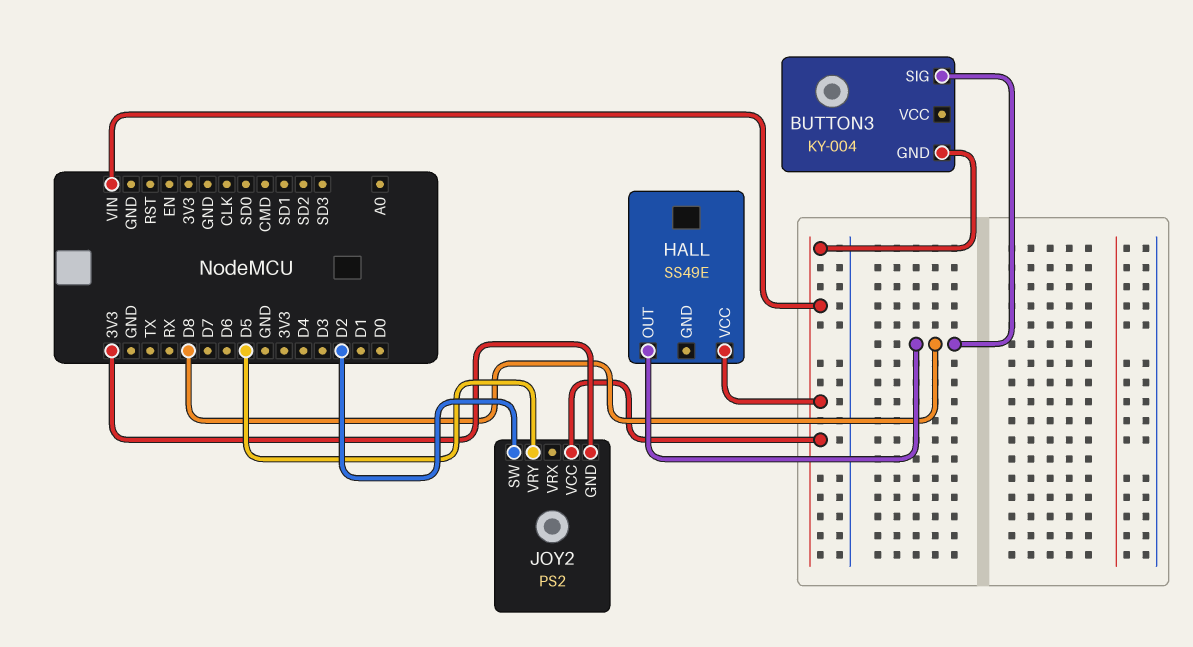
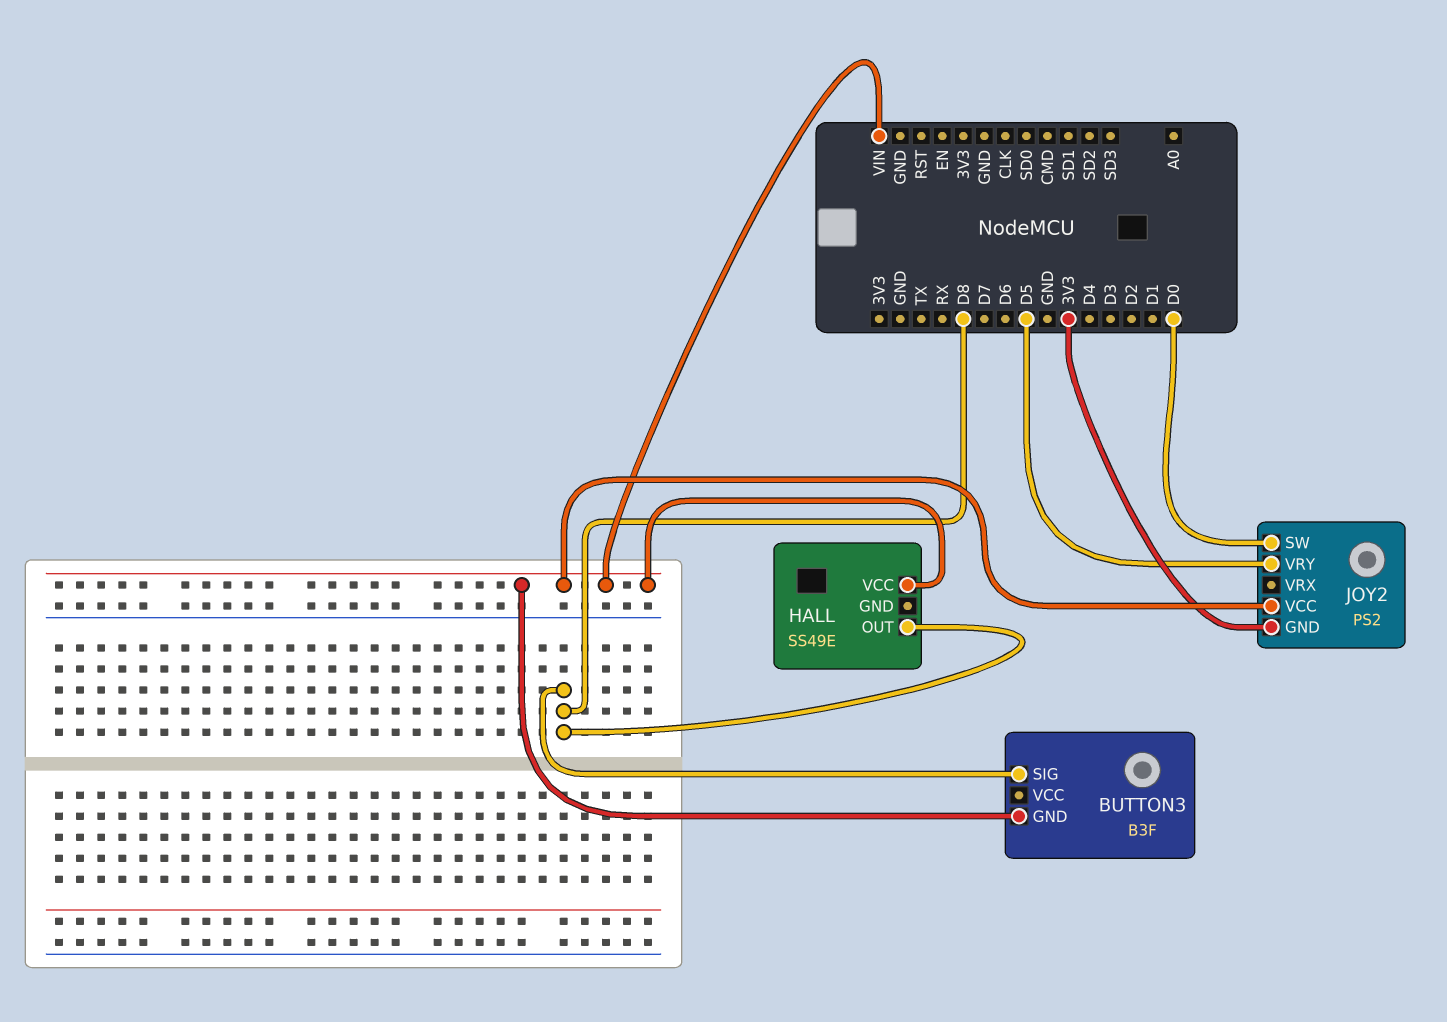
BUTTON3: KY-004 -> B3F
JOY2 pin SW: D2 -> D0

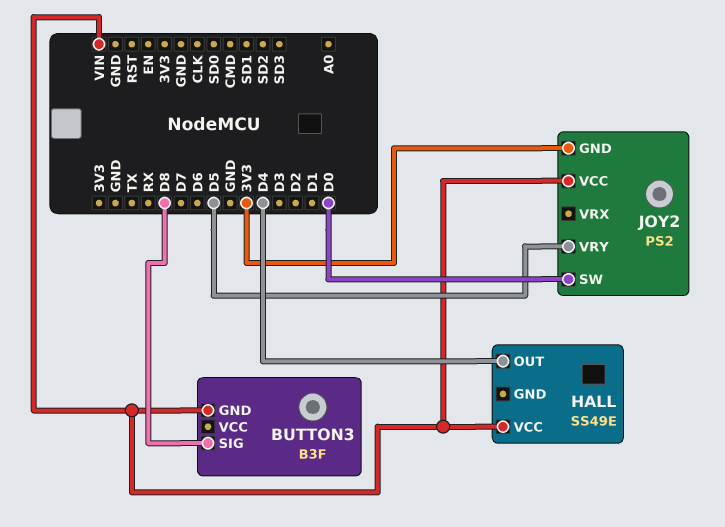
HALL pin OUT: D8 -> D4

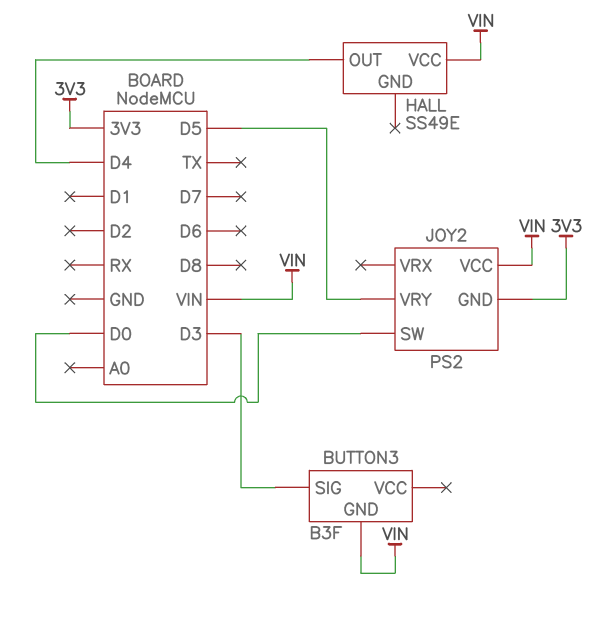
BUTTON3 pin SIG: D8 -> D3

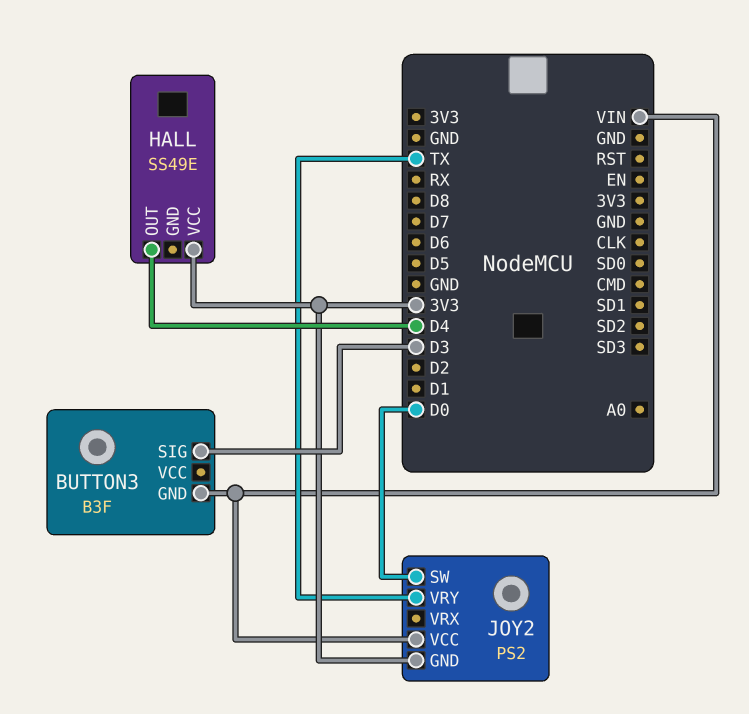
HALL pin VCC: VIN -> 3V3
JOY2 pin VRY: D5 -> TX

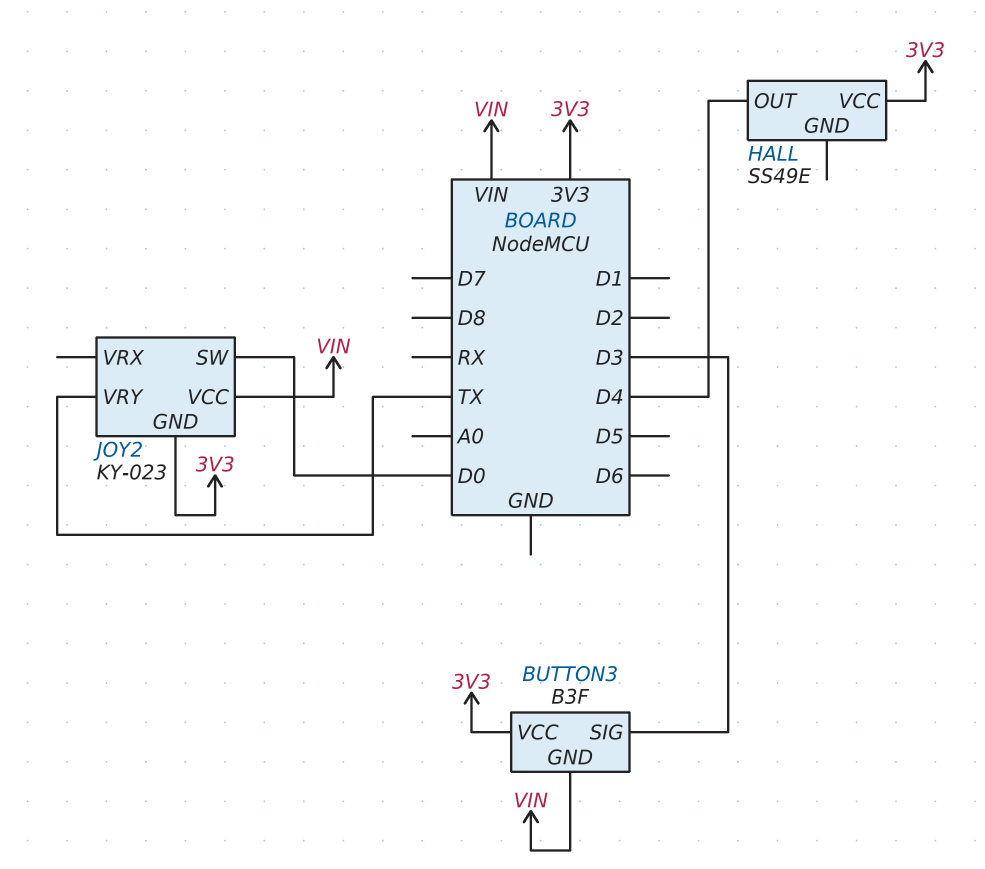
BUTTON3 pin VCC: none -> 3V3
JOY2: PS2 -> KY-023

